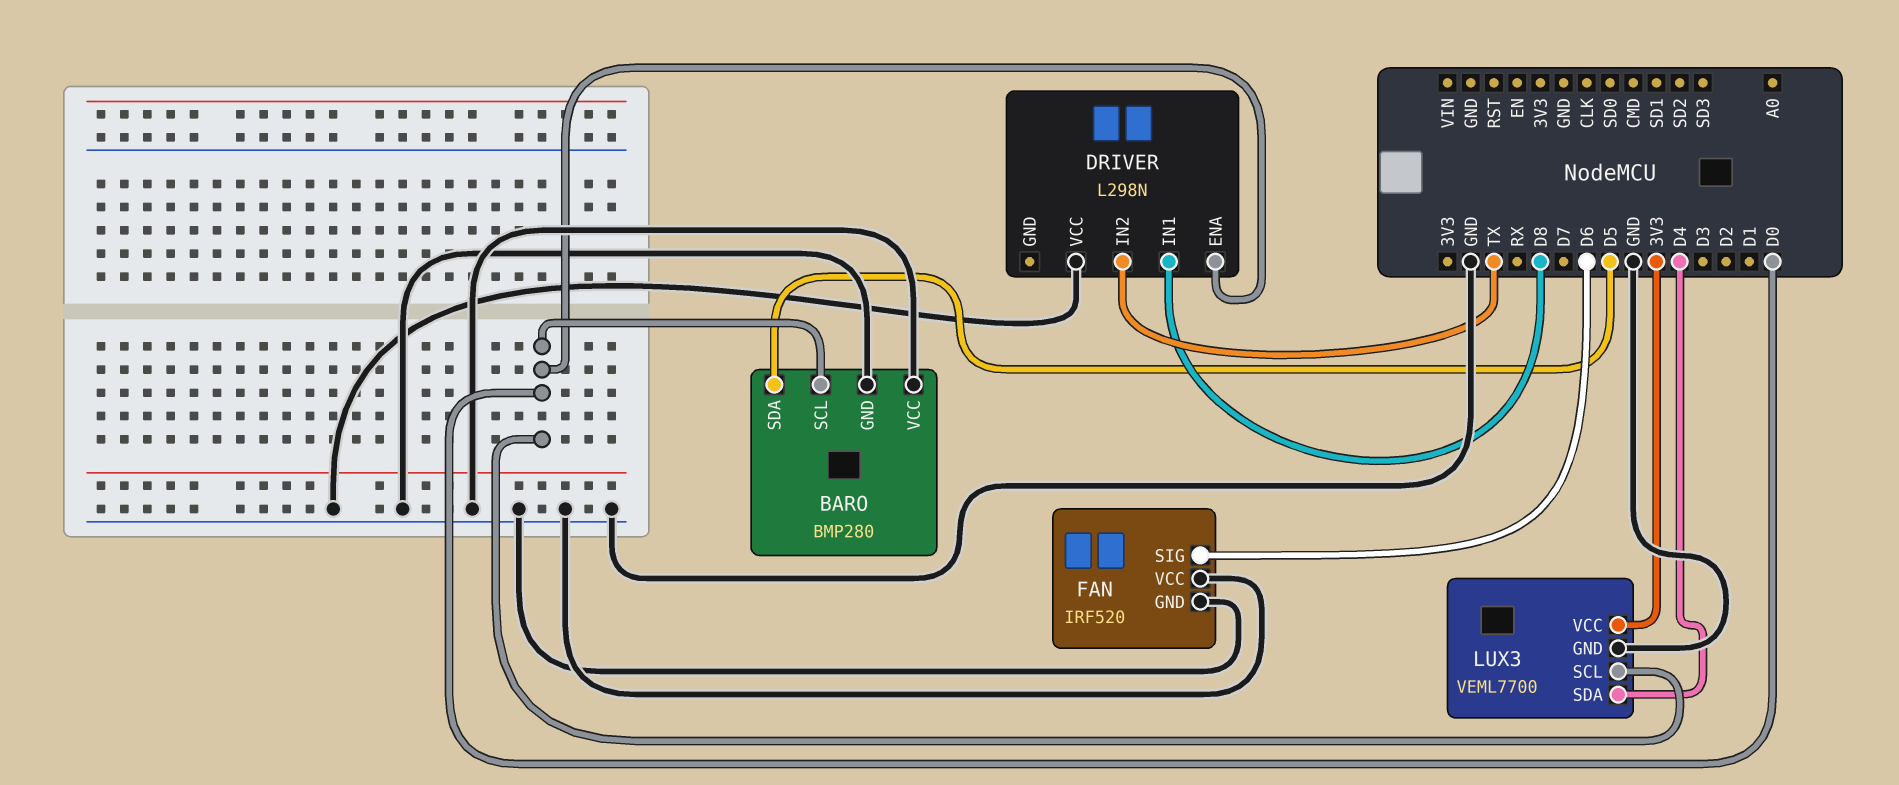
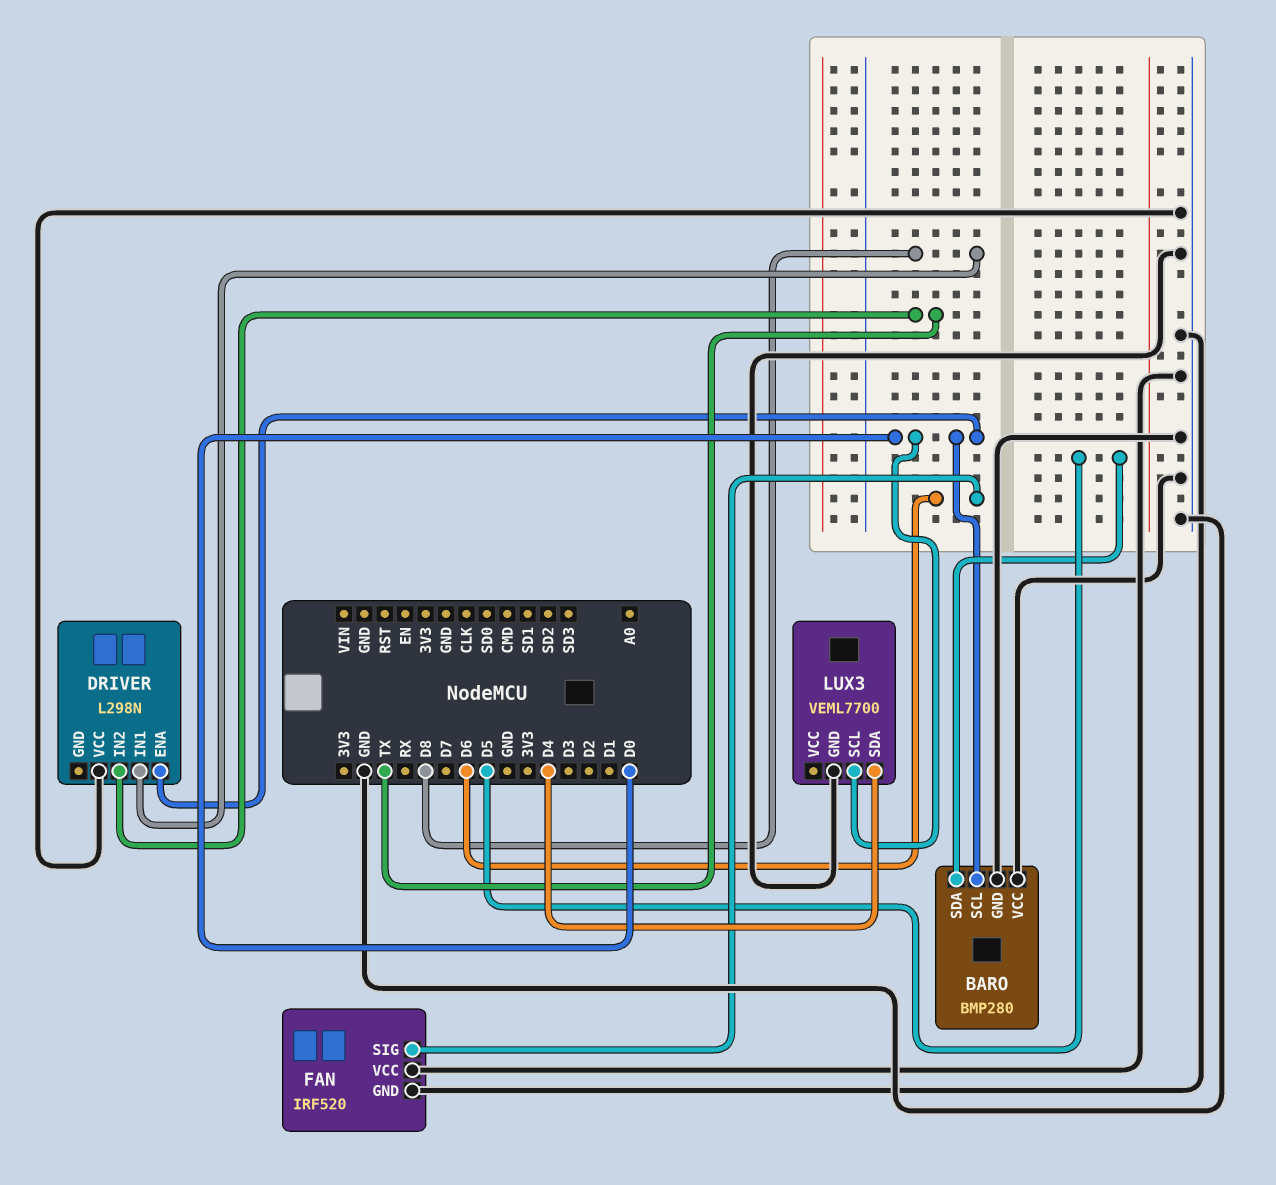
LUX3 pin VCC: 3V3 -> none

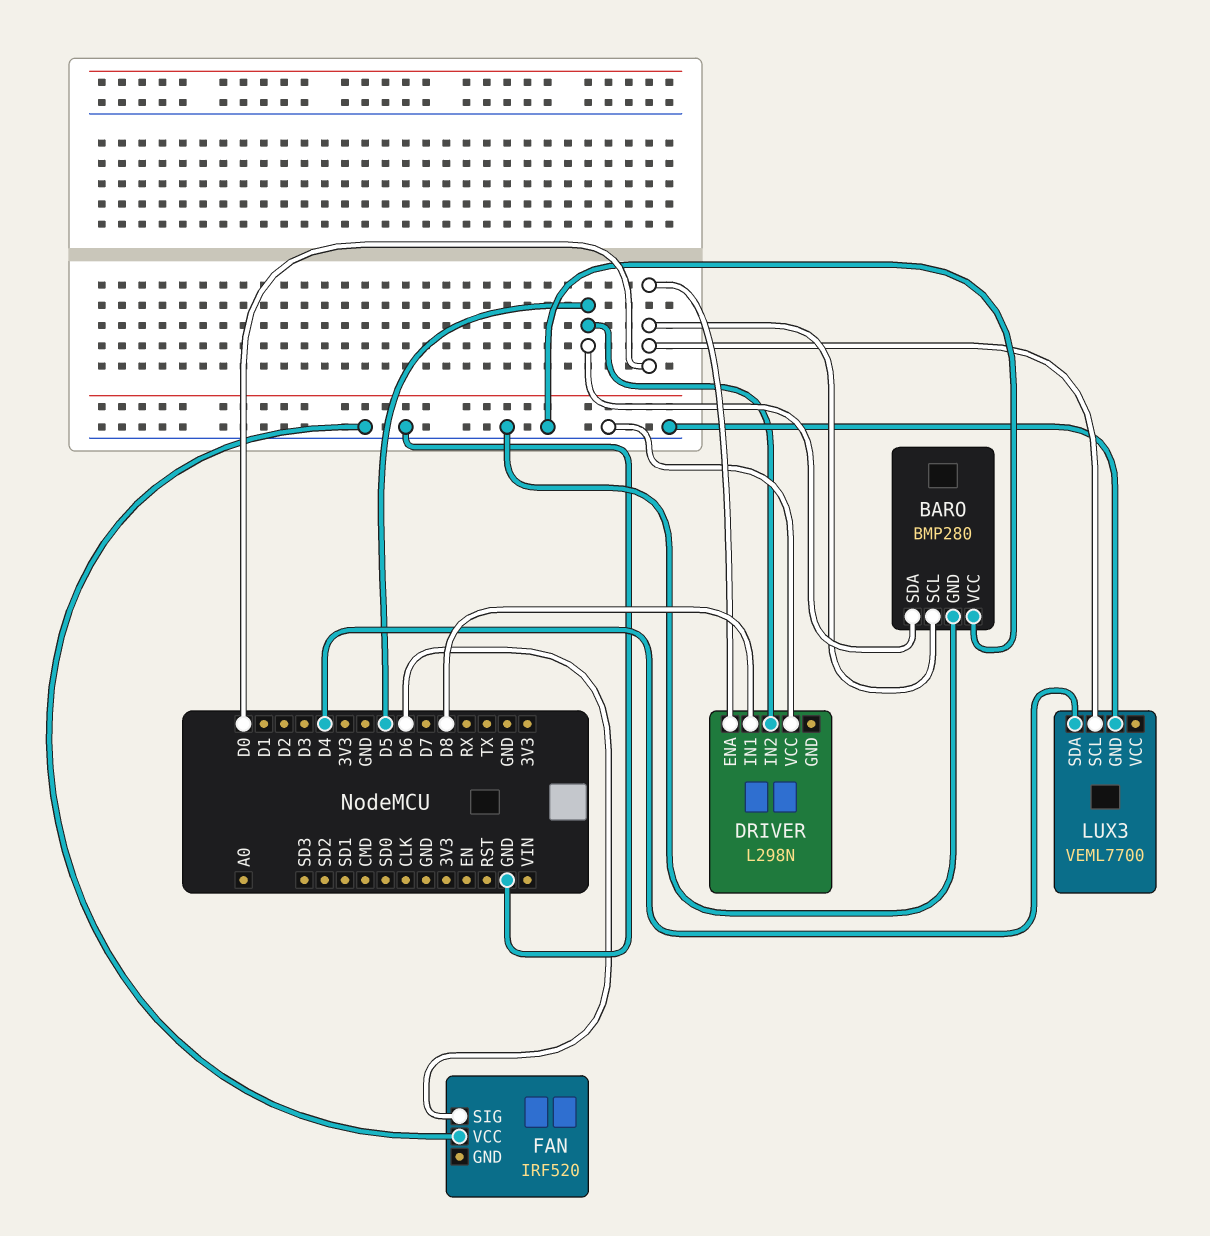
DRIVER pin IN2: TX -> D5
FAN pin GND: GND -> none

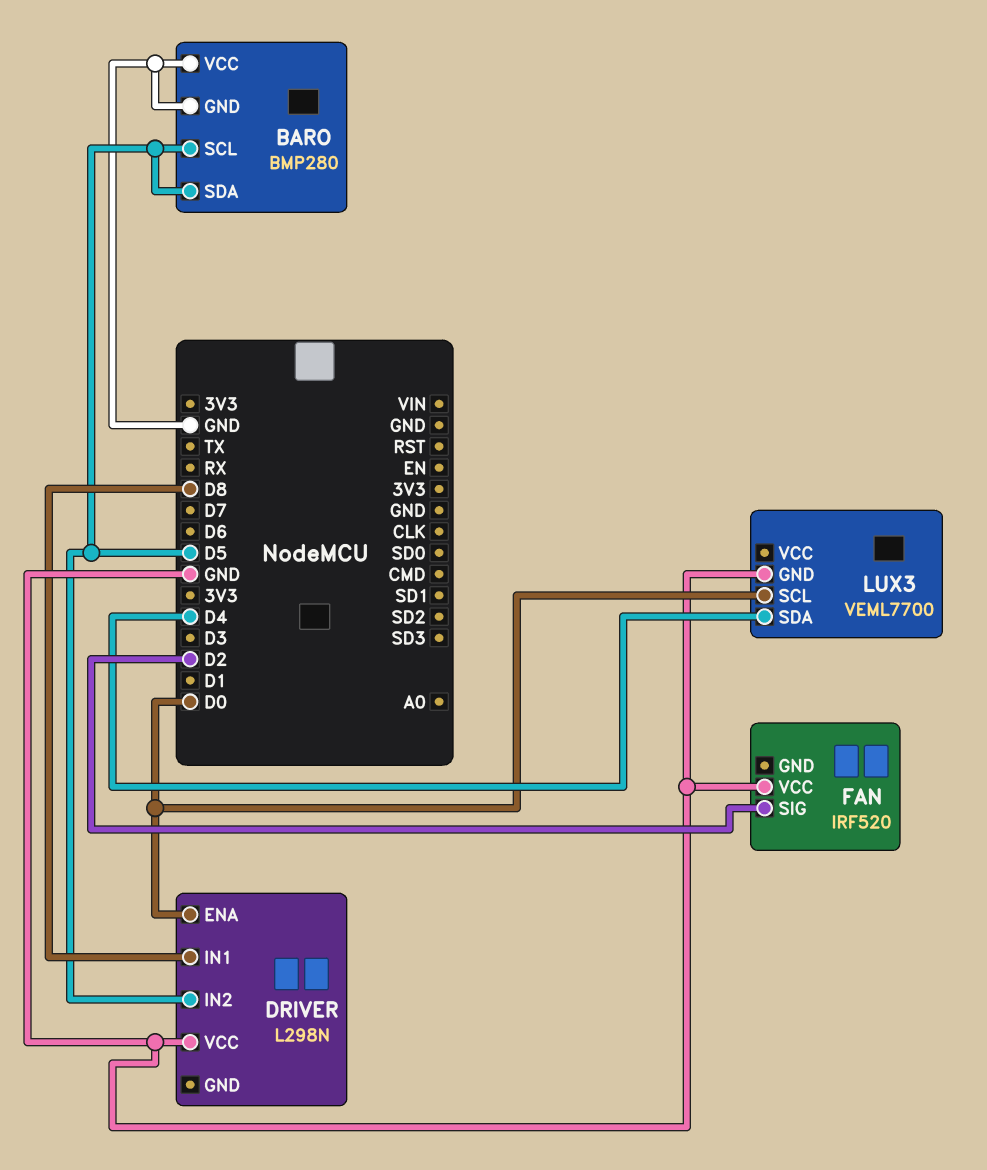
BARO pin SCL: D0 -> D5
FAN pin SIG: D6 -> D2

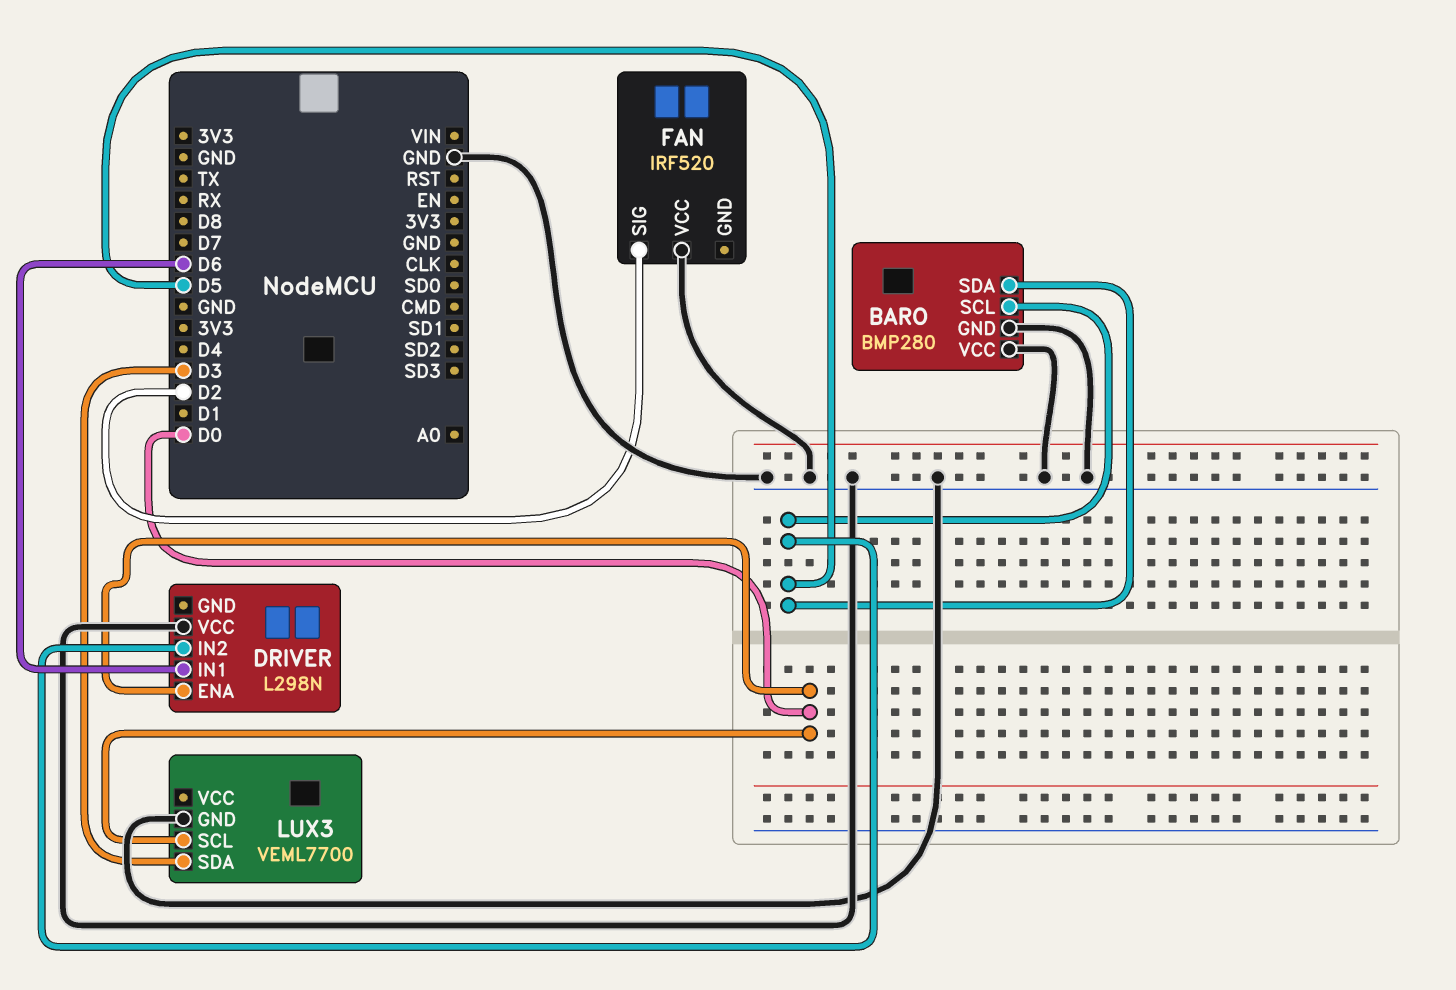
DRIVER pin IN1: D8 -> D6
LUX3 pin SDA: D4 -> D3

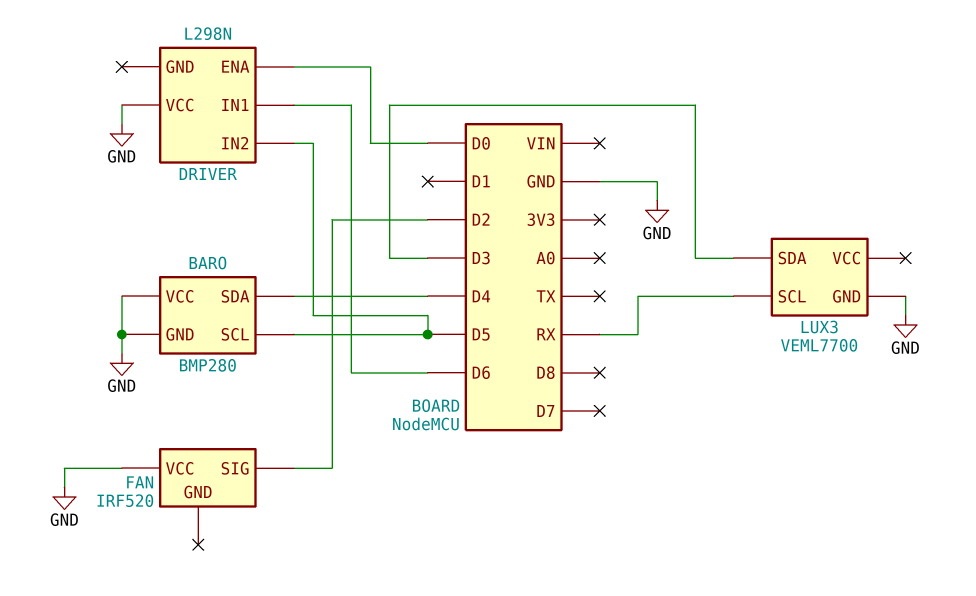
BARO pin SDA: D5 -> D4
LUX3 pin SCL: D0 -> RX

